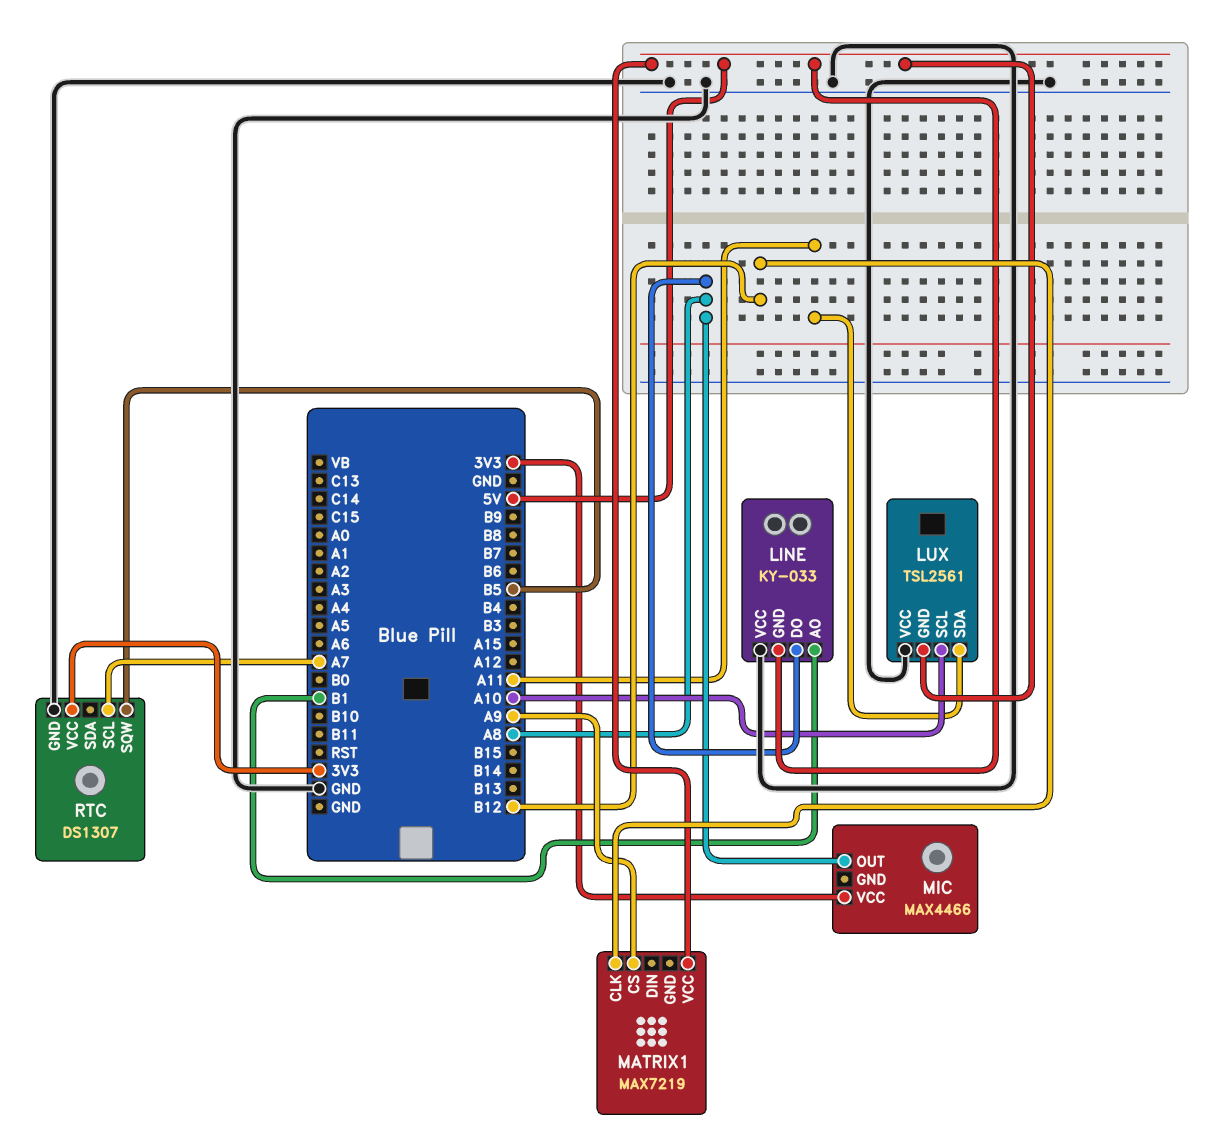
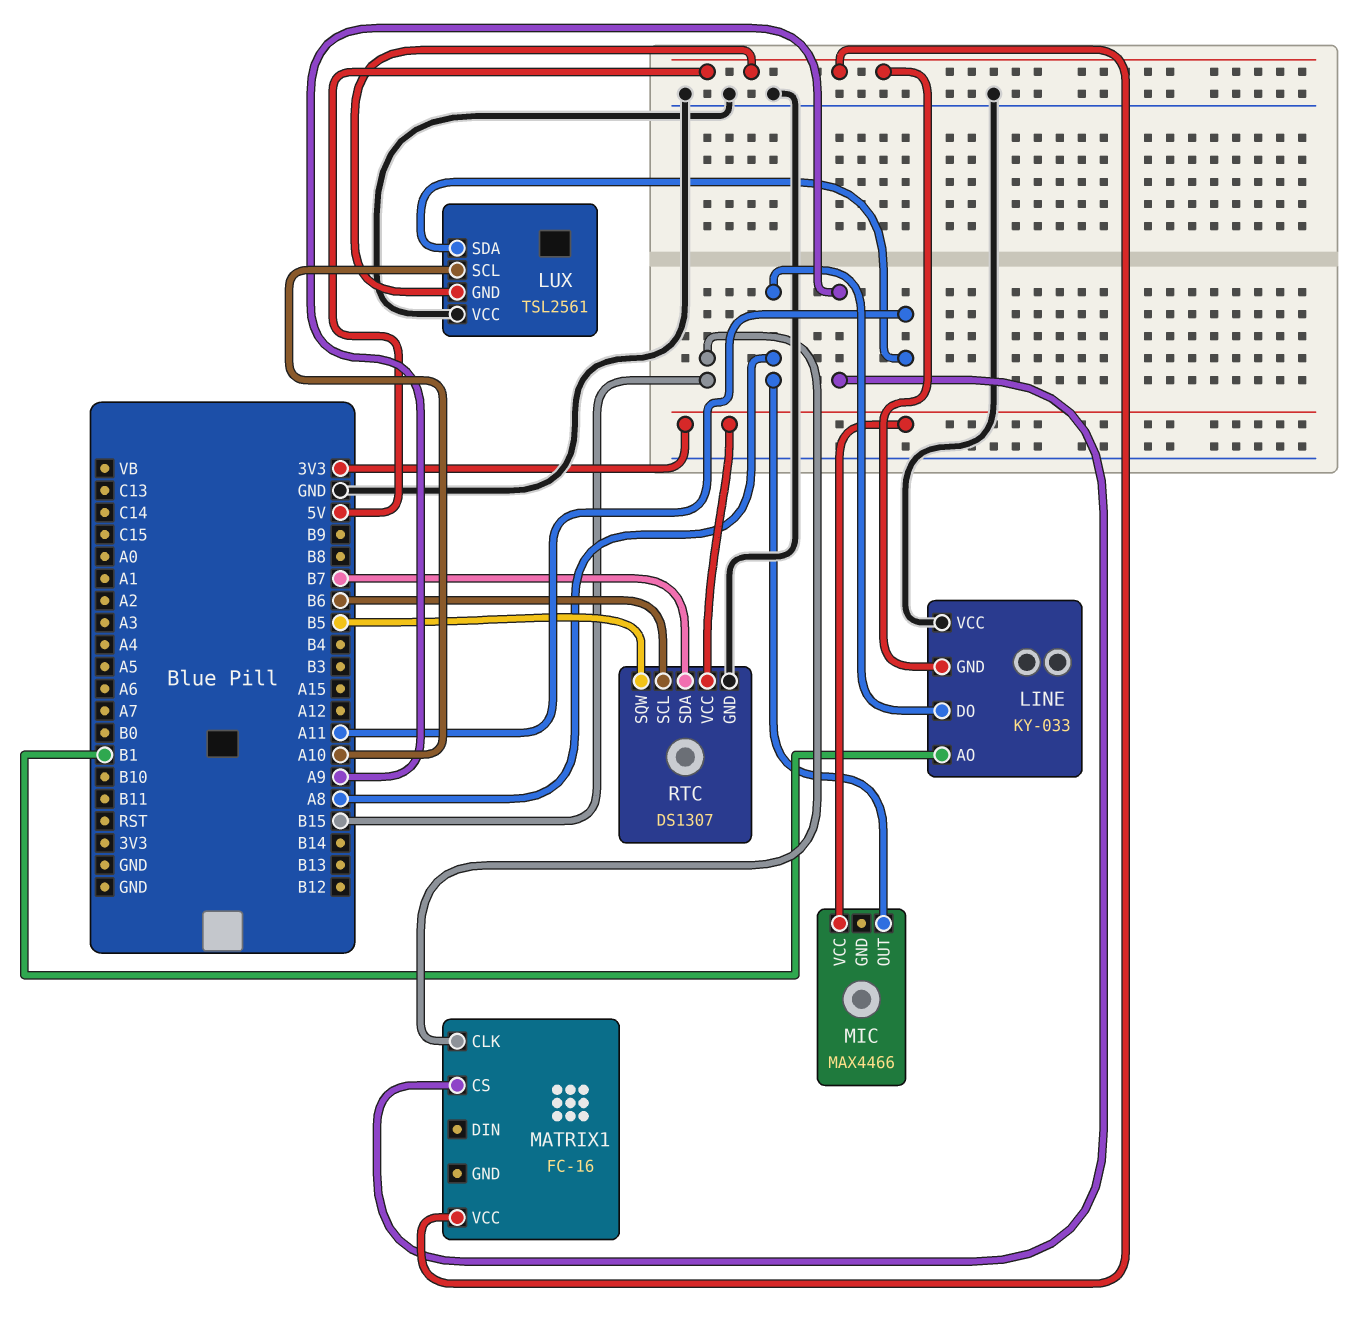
MATRIX1: MAX7219 -> FC-16
MATRIX1 pin CLK: B12 -> B15
RTC pin SCL: A7 -> B6
RTC pin SDA: none -> B7

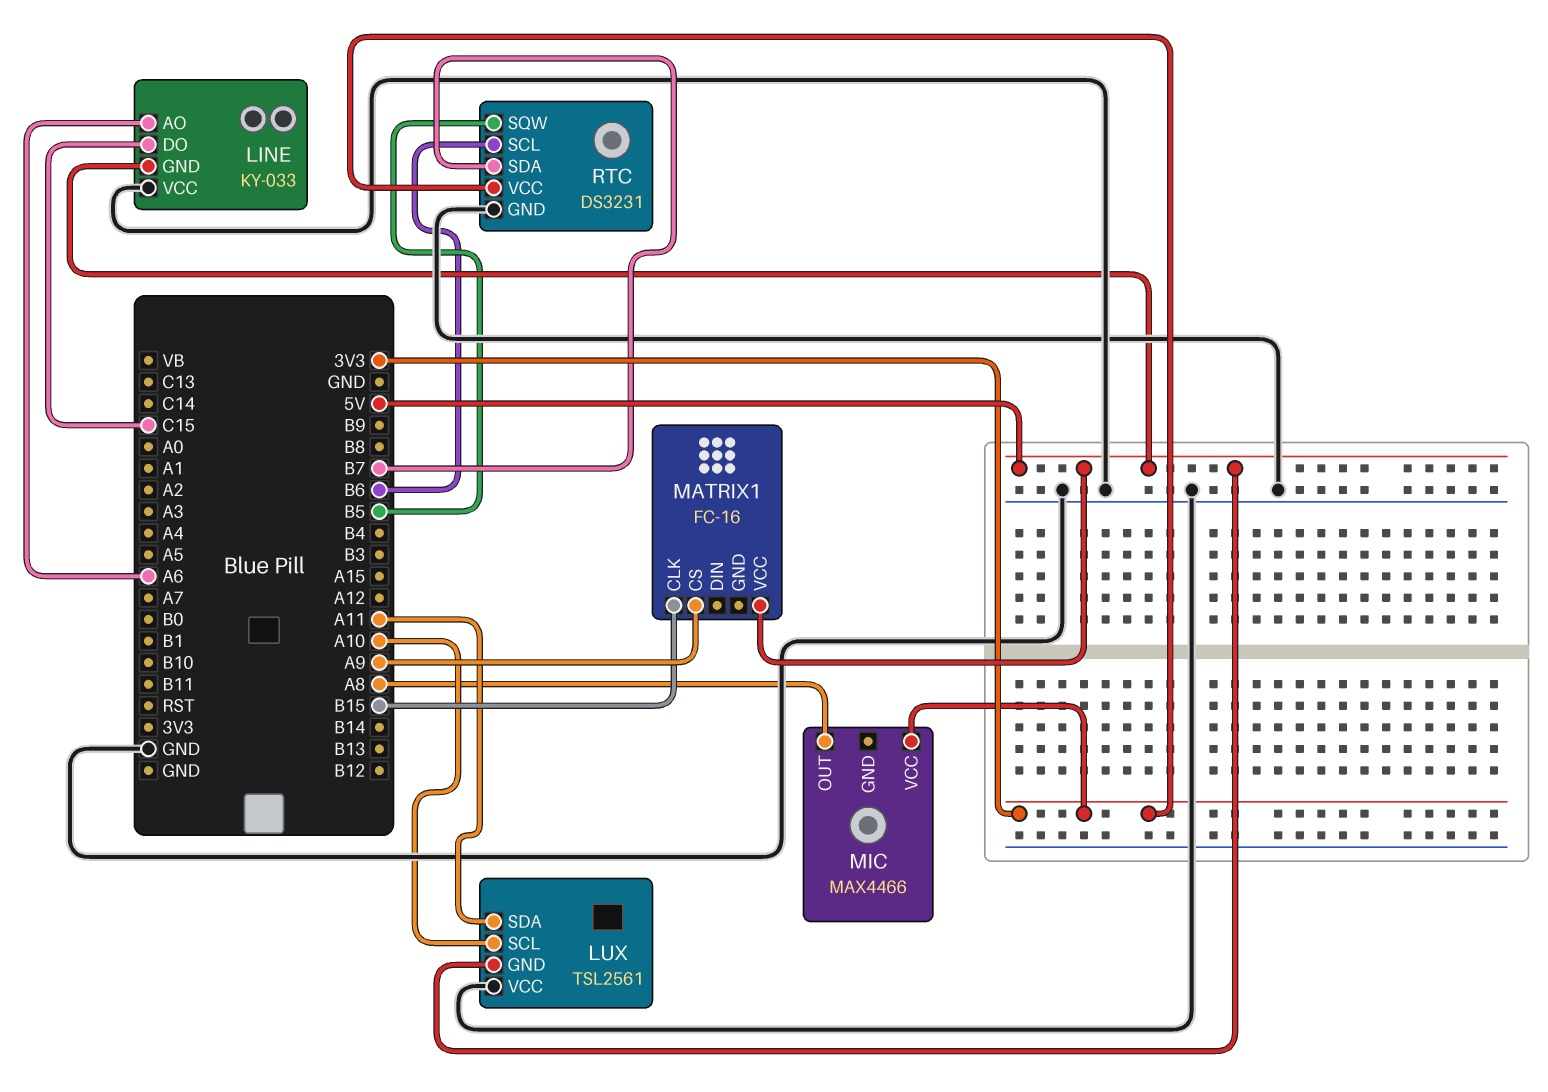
LINE pin AO: B1 -> A6
LINE pin DO: A8 -> C15
RTC: DS1307 -> DS3231

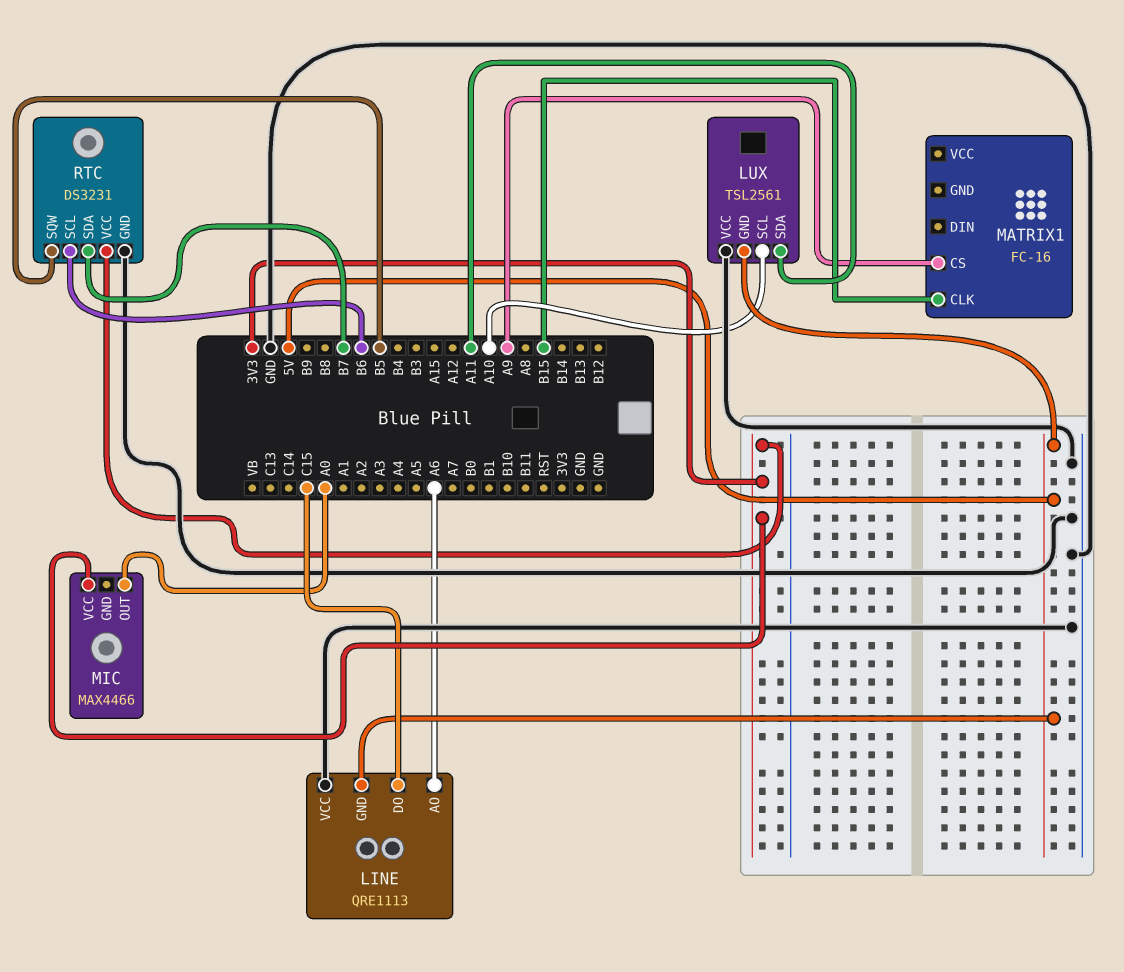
LINE: KY-033 -> QRE1113
MATRIX1 pin VCC: 5V -> none
MIC pin OUT: A8 -> A0

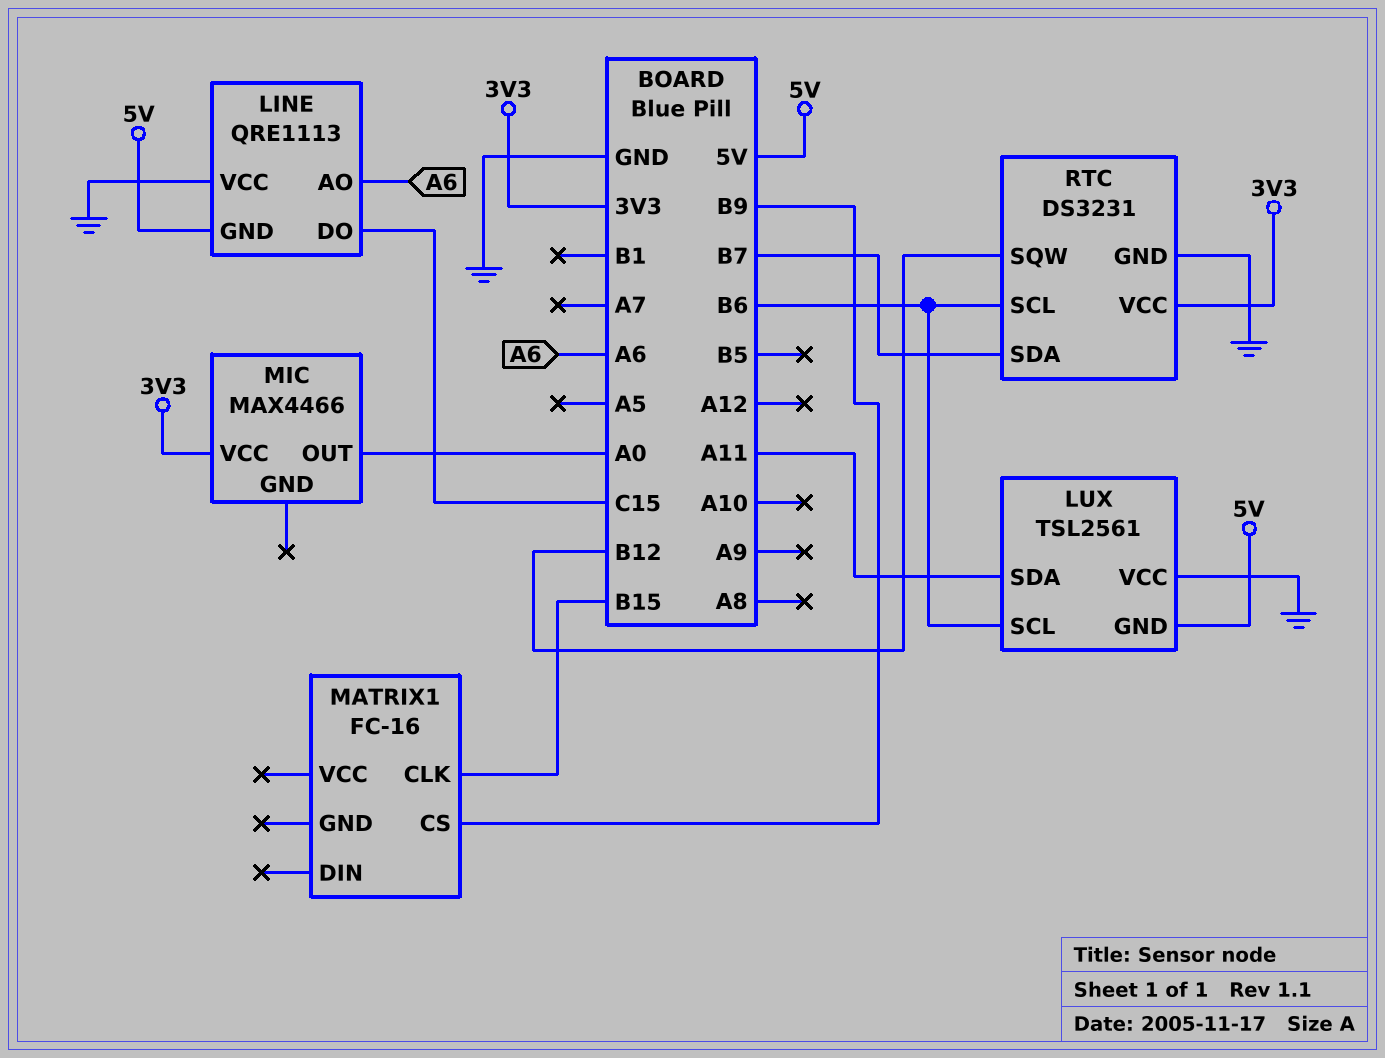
LUX pin SCL: A10 -> B6
MATRIX1 pin CS: A9 -> B9
RTC pin SQW: B5 -> B12

